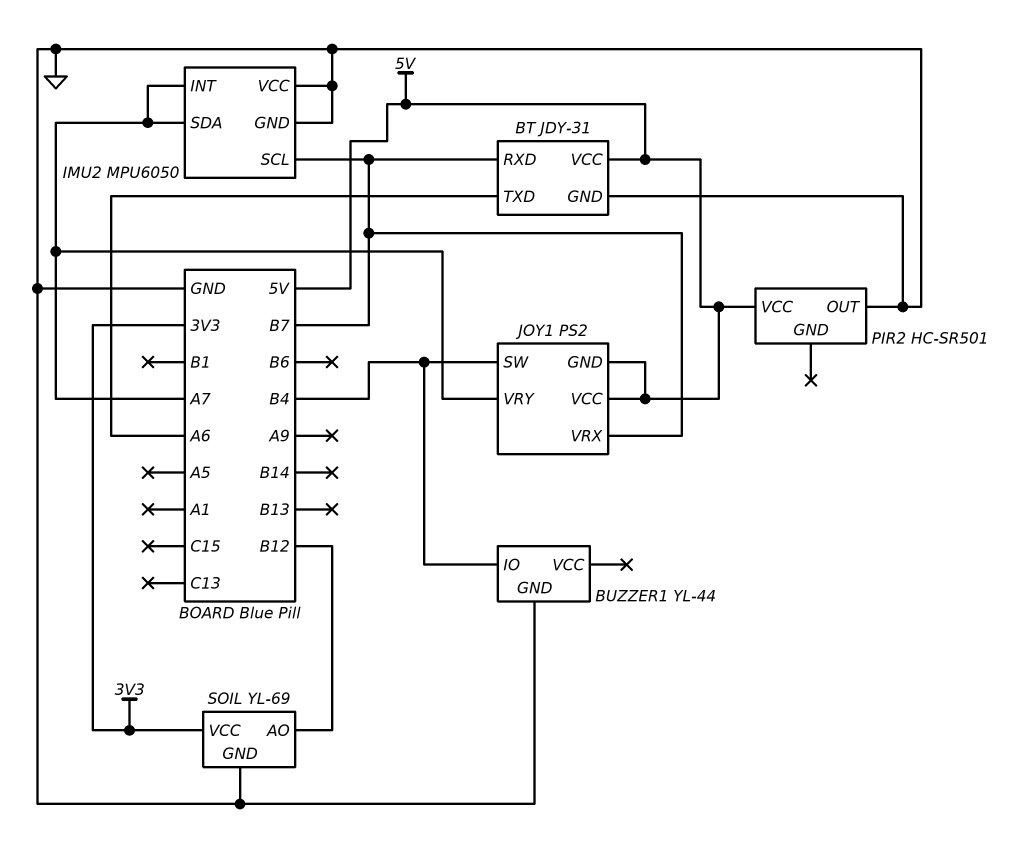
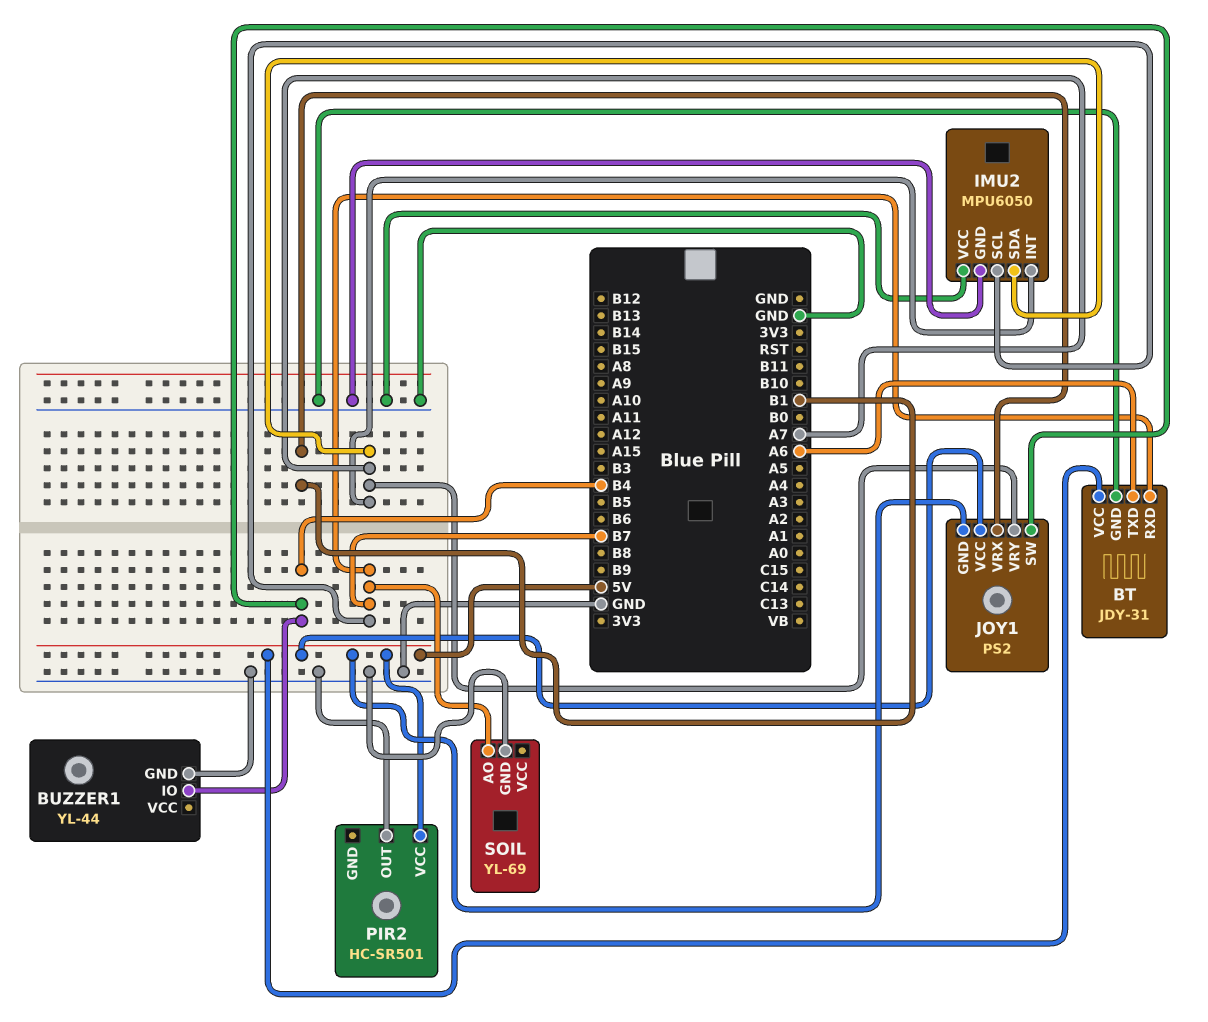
JOY1 pin VRX: B7 -> B1
SOIL pin AO: B12 -> B7
SOIL pin VCC: 3V3 -> none

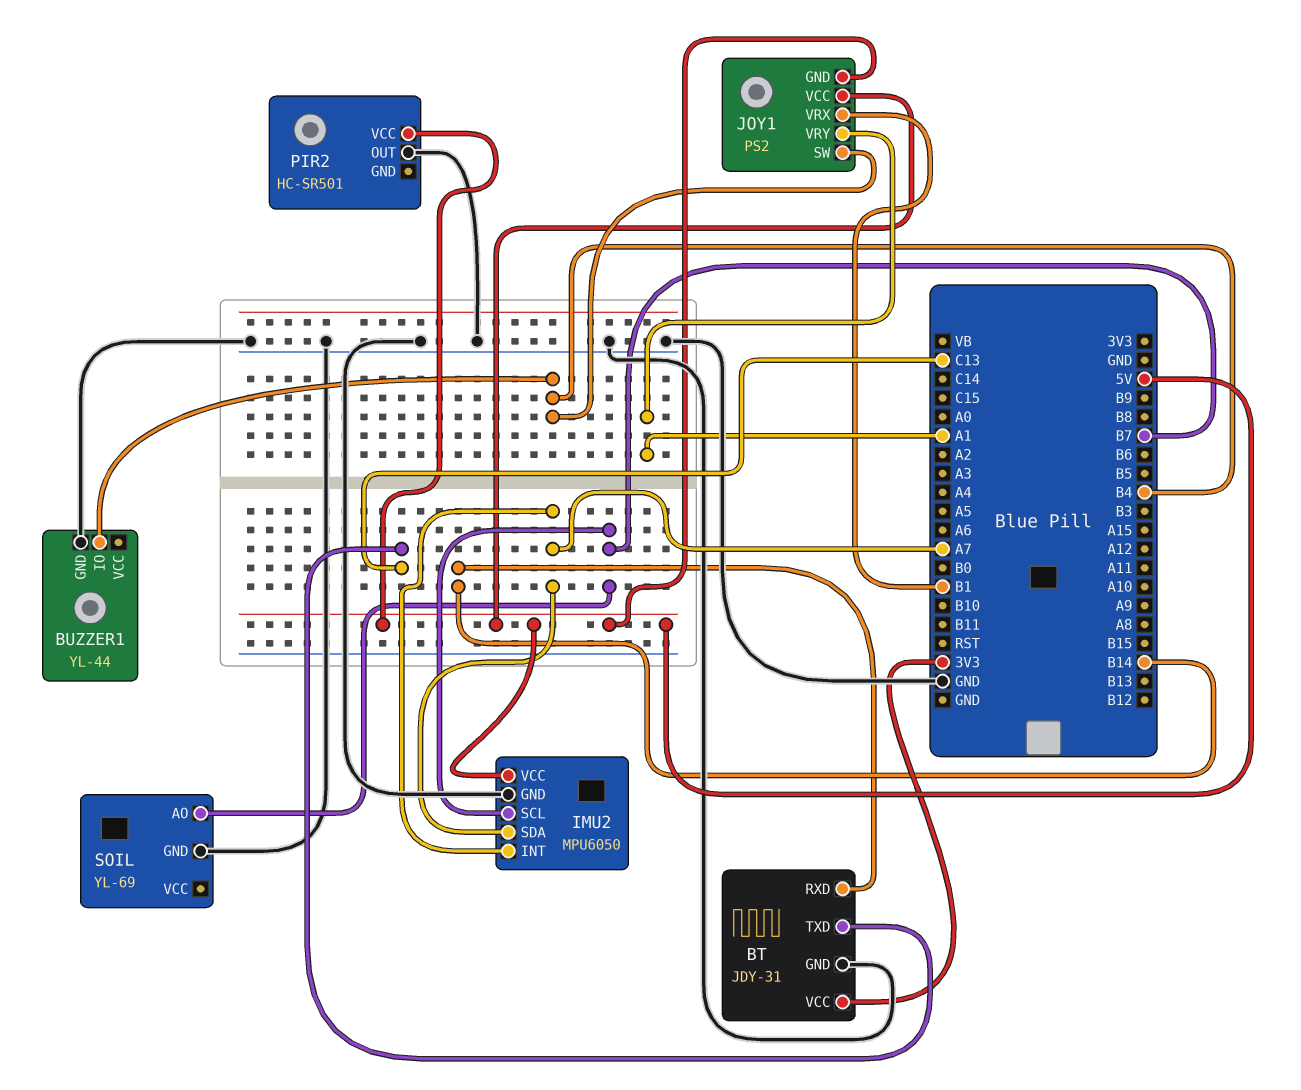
BT pin RXD: B7 -> B14
BT pin TXD: A6 -> C13
BT pin VCC: 5V -> 3V3
IMU2 pin VCC: GND -> 5V
JOY1 pin VRY: A7 -> A1

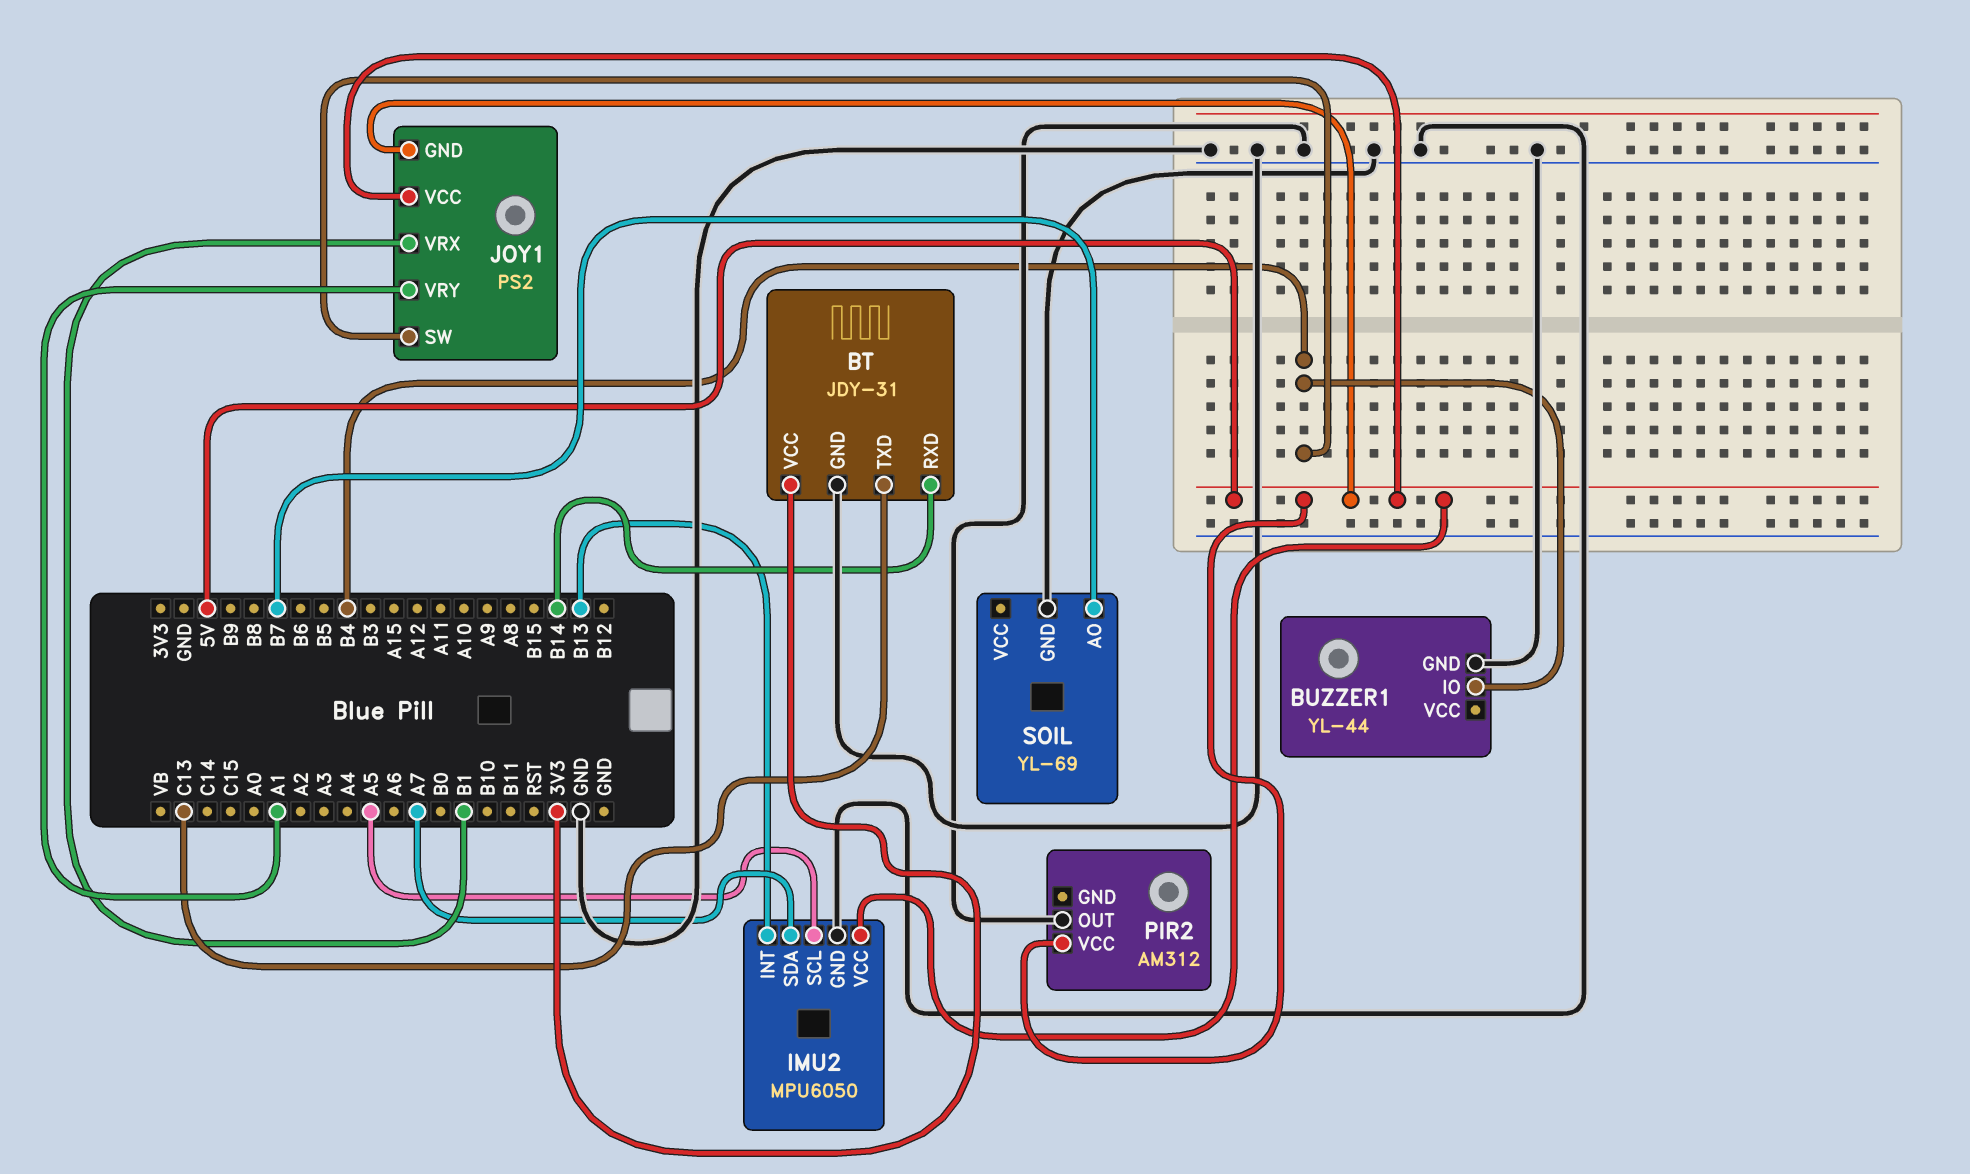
IMU2 pin INT: A7 -> B13
IMU2 pin SCL: B7 -> A5
PIR2: HC-SR501 -> AM312

